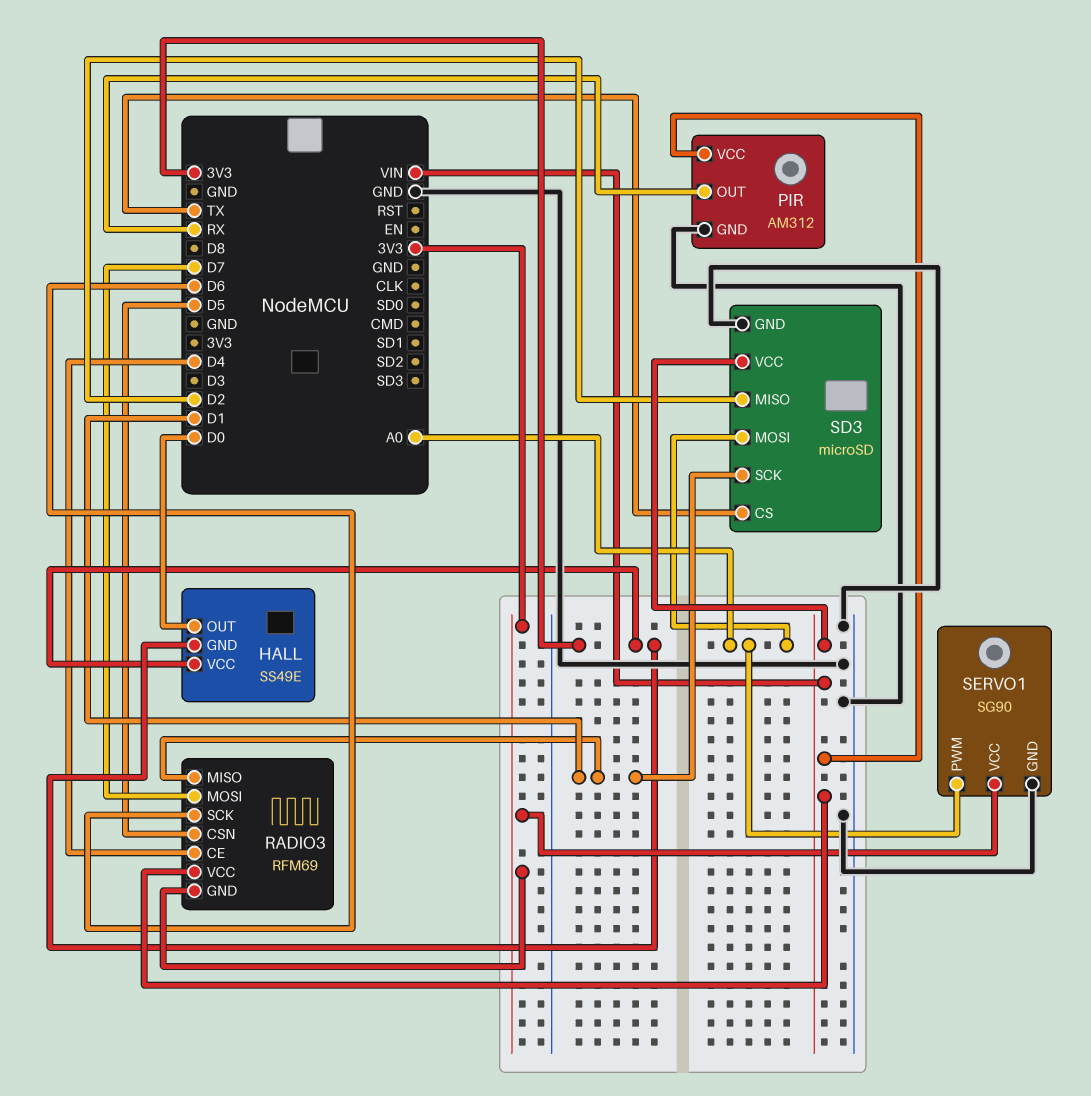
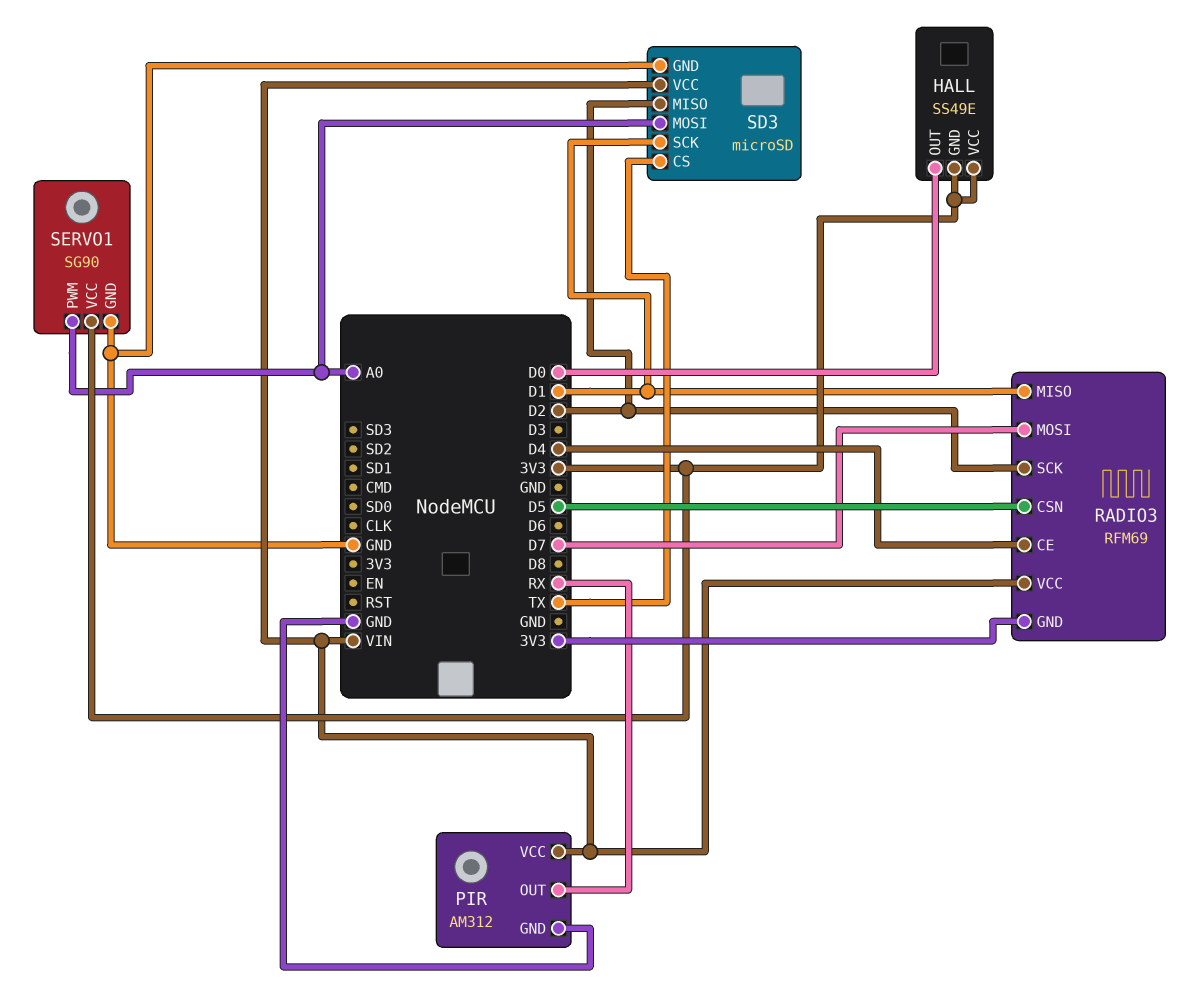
RADIO3 pin SCK: D6 -> D2

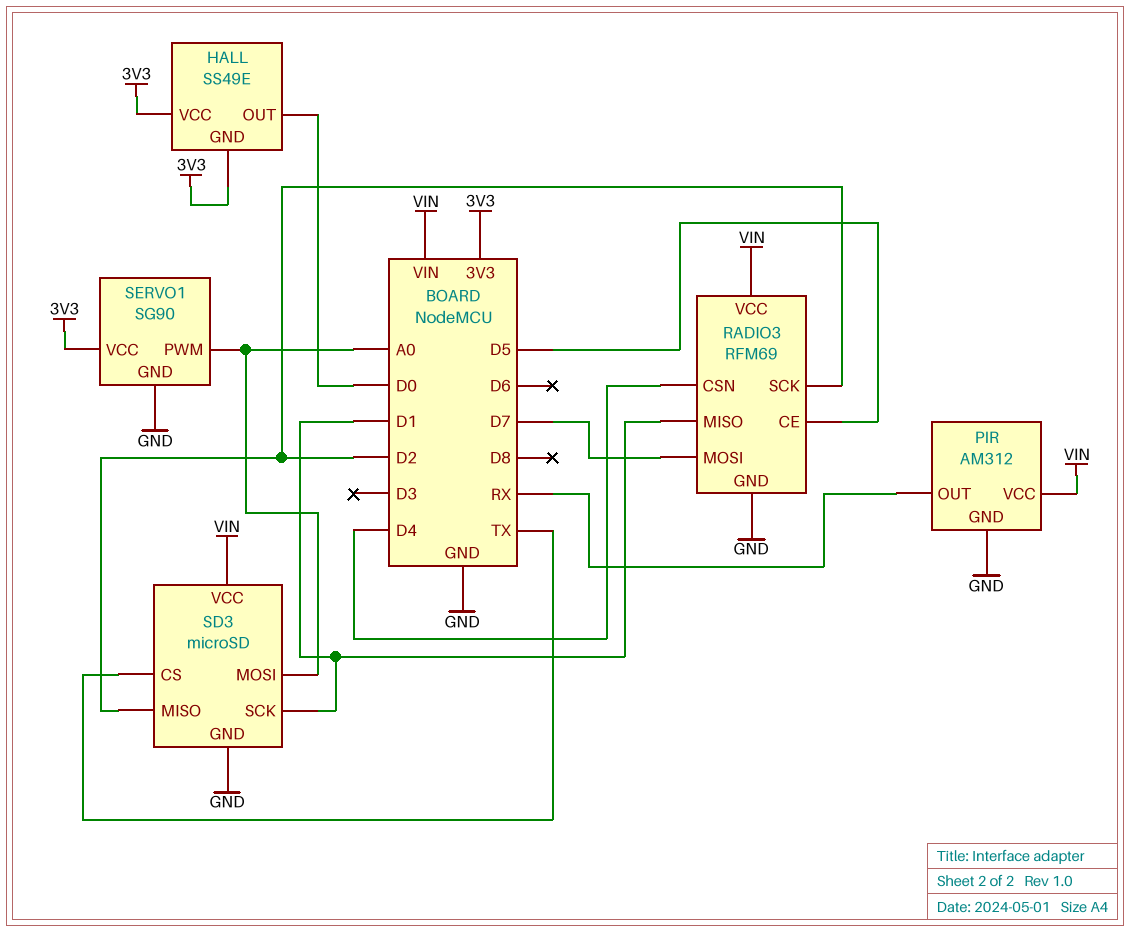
RADIO3 pin CE: D4 -> D5
RADIO3 pin CSN: D5 -> D4
RADIO3 pin GND: 3V3 -> GND

